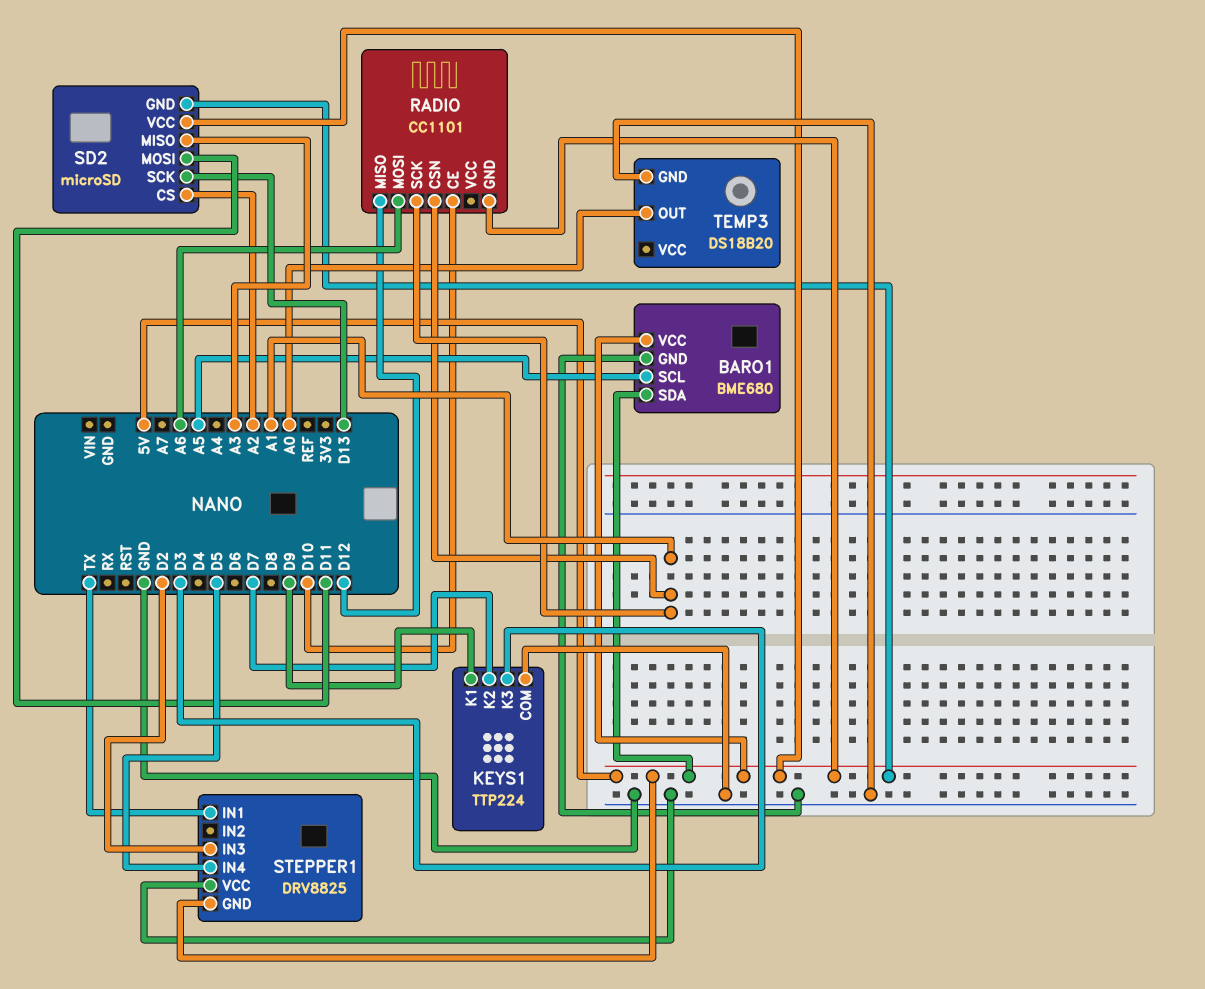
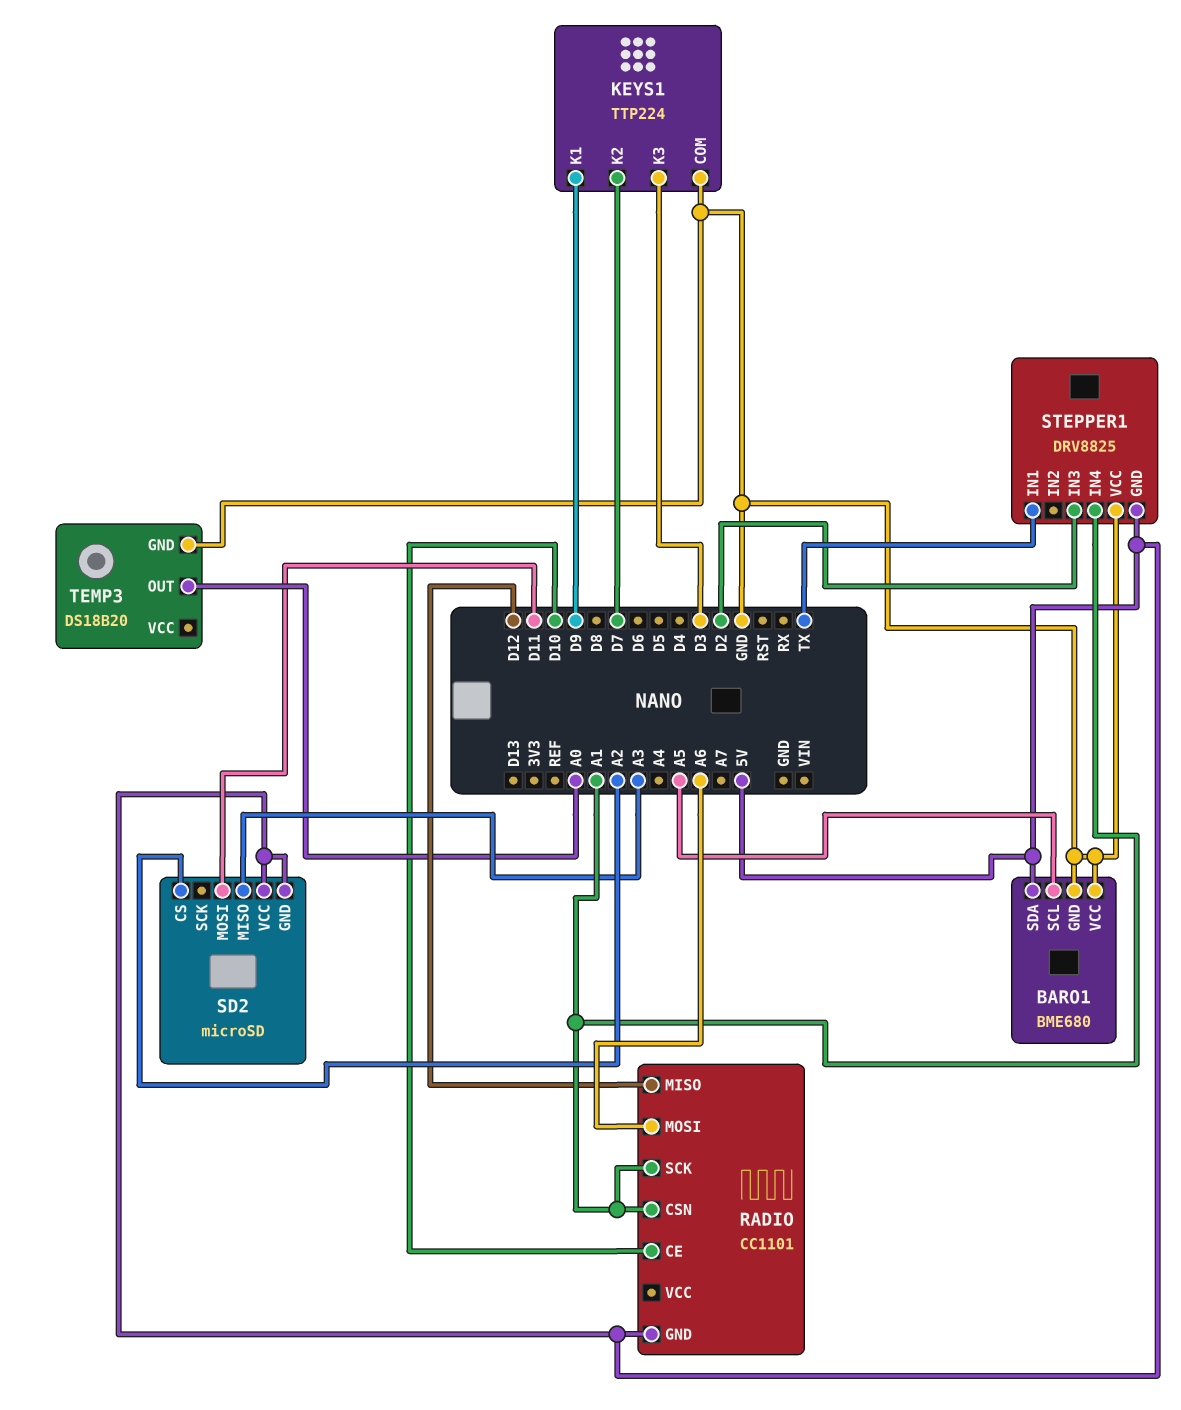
BARO1 pin VCC: 5V -> GND
SD2 pin SCK: D13 -> none
STEPPER1 pin IN4: D5 -> A1

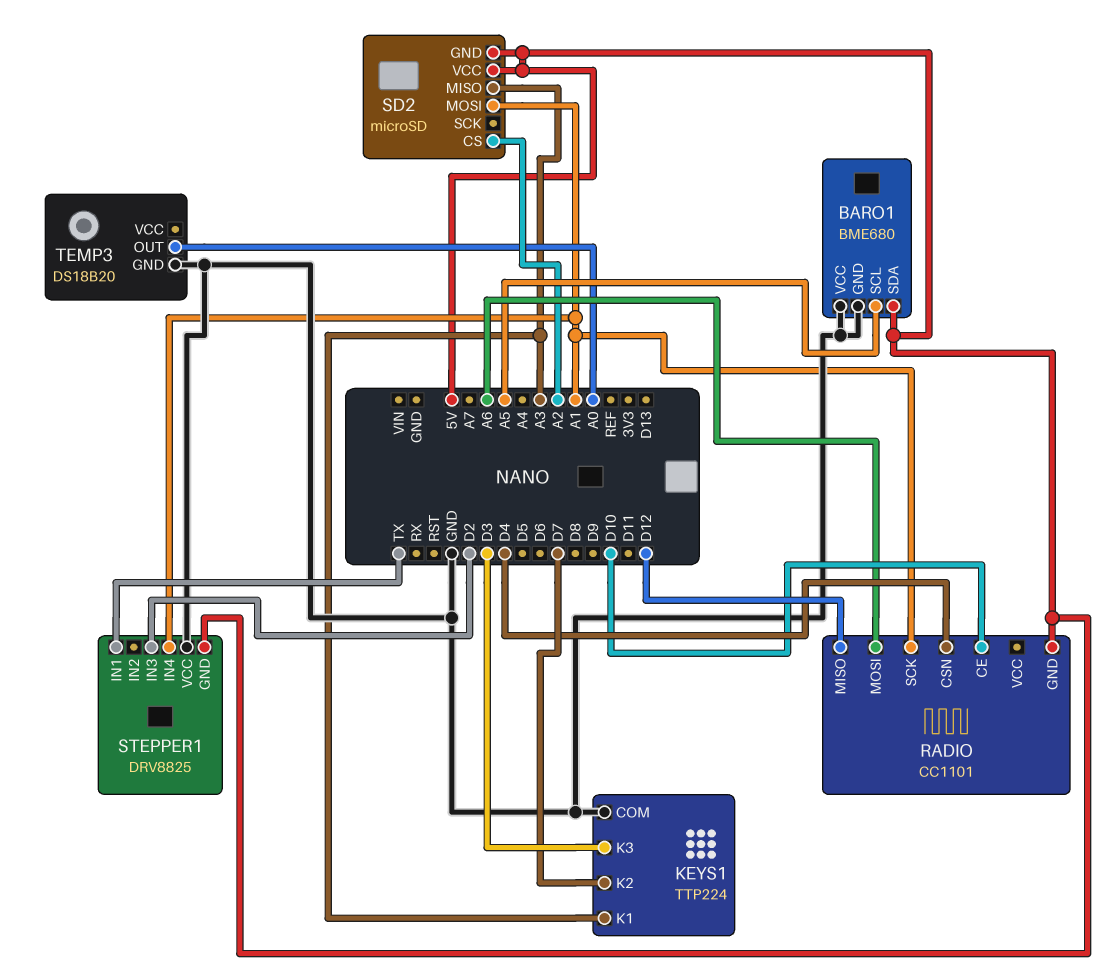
KEYS1 pin K1: D9 -> A3
RADIO pin CSN: A1 -> D4
SD2 pin MOSI: D11 -> A1

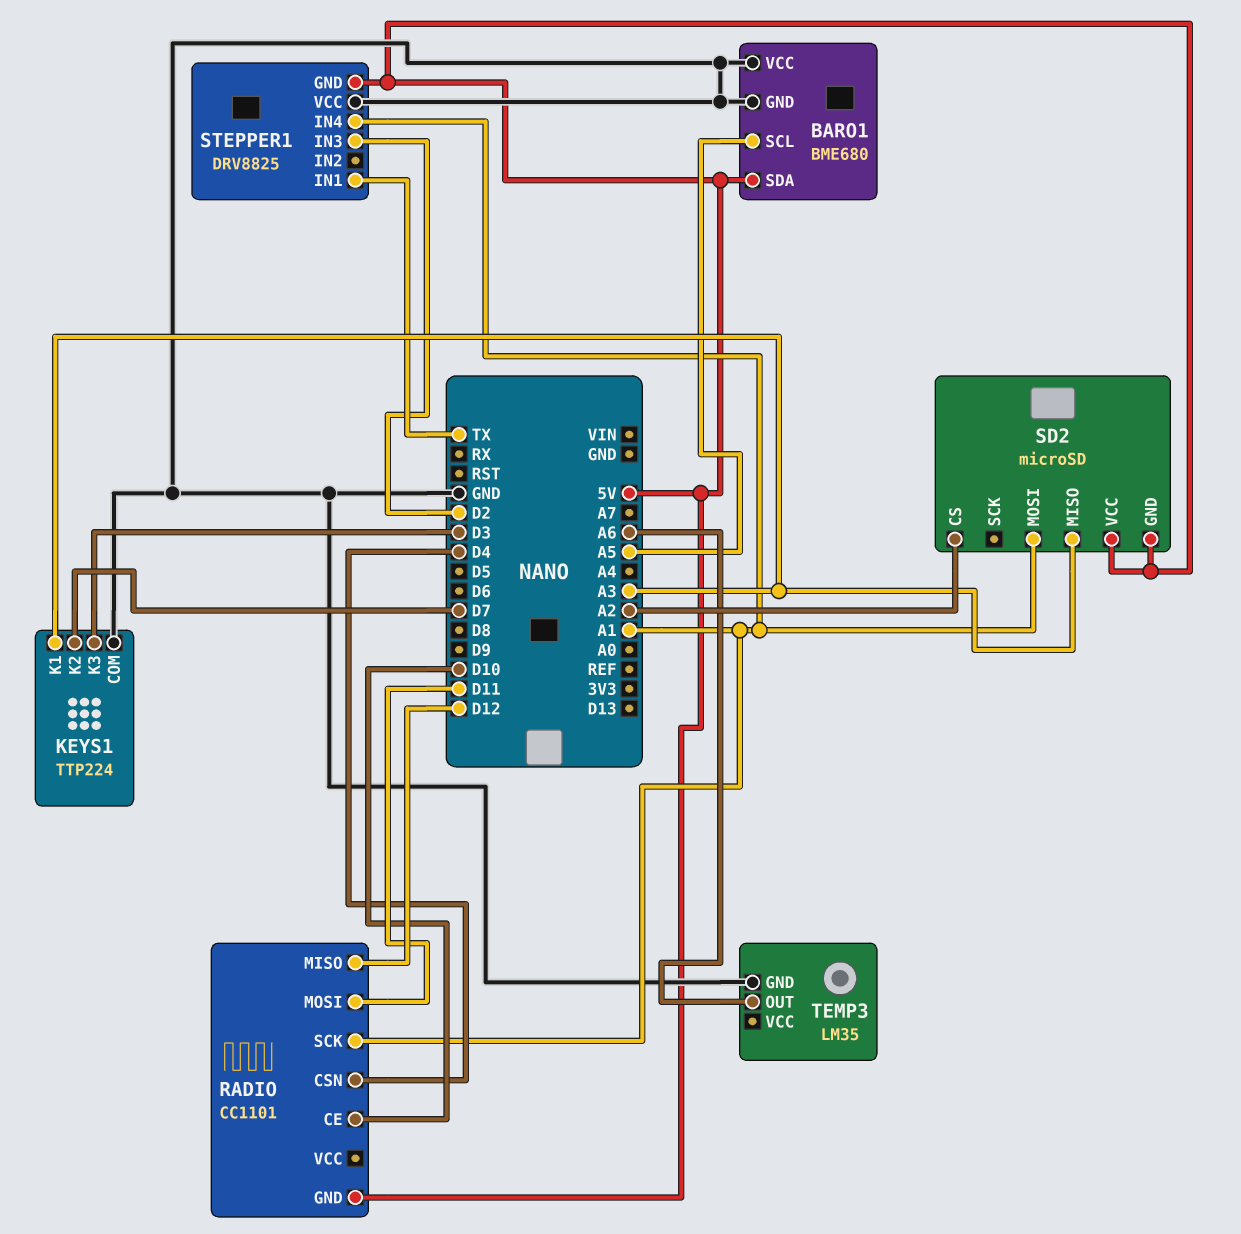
RADIO pin MOSI: A6 -> D11
TEMP3: DS18B20 -> LM35
TEMP3 pin OUT: A0 -> A6

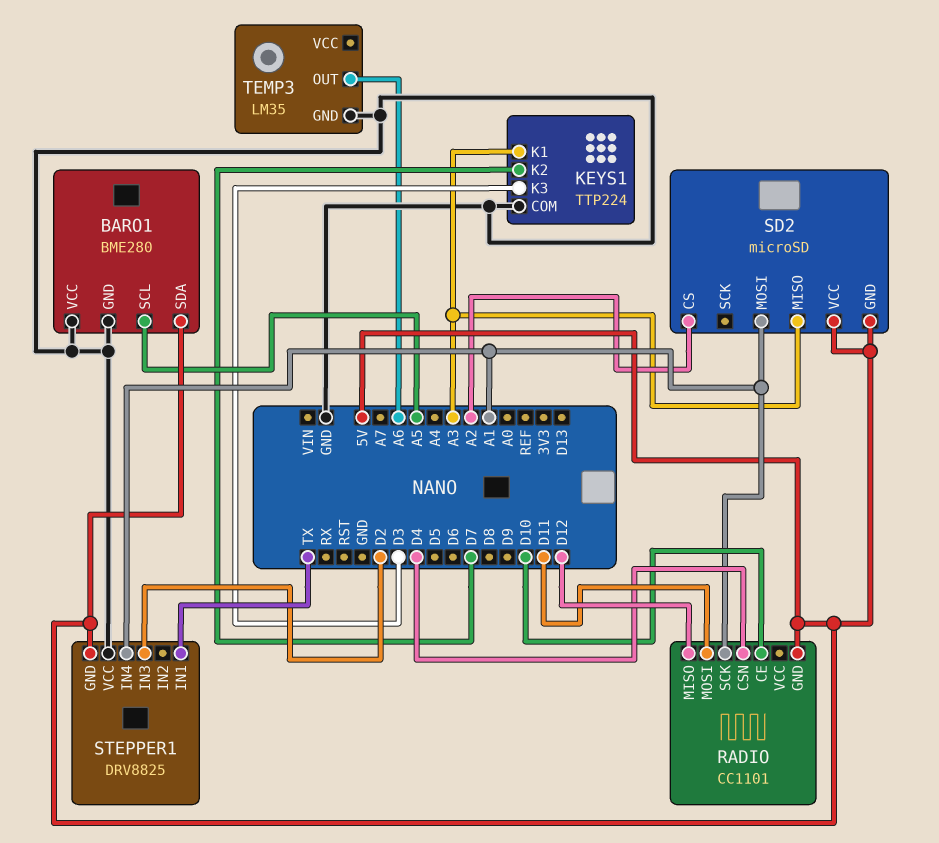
BARO1: BME680 -> BME280

